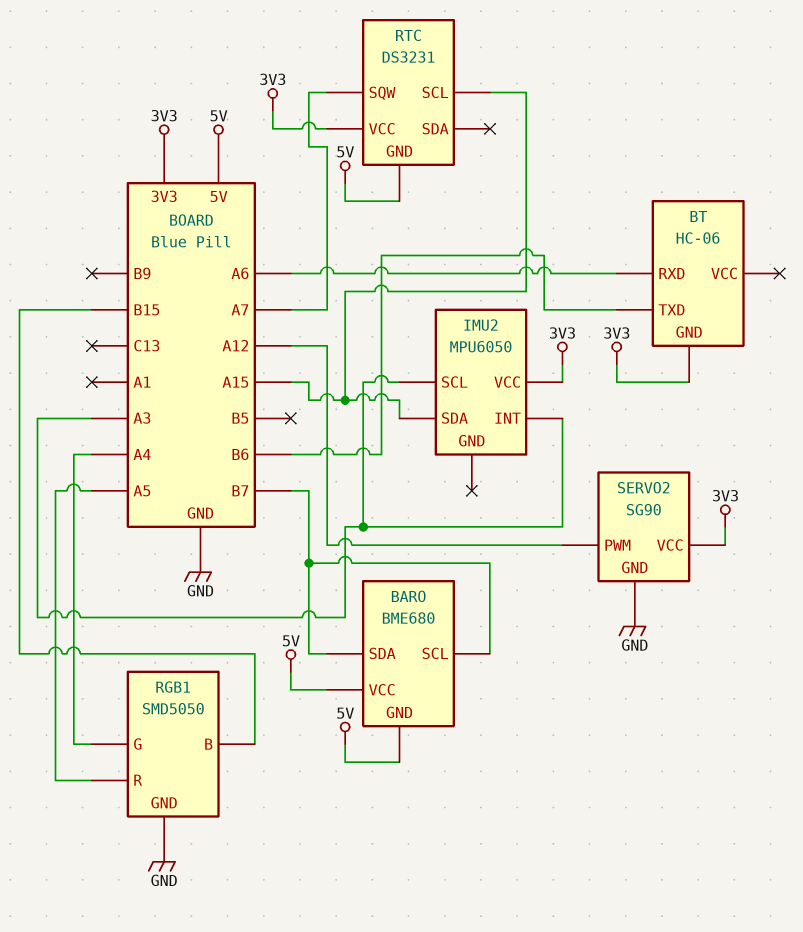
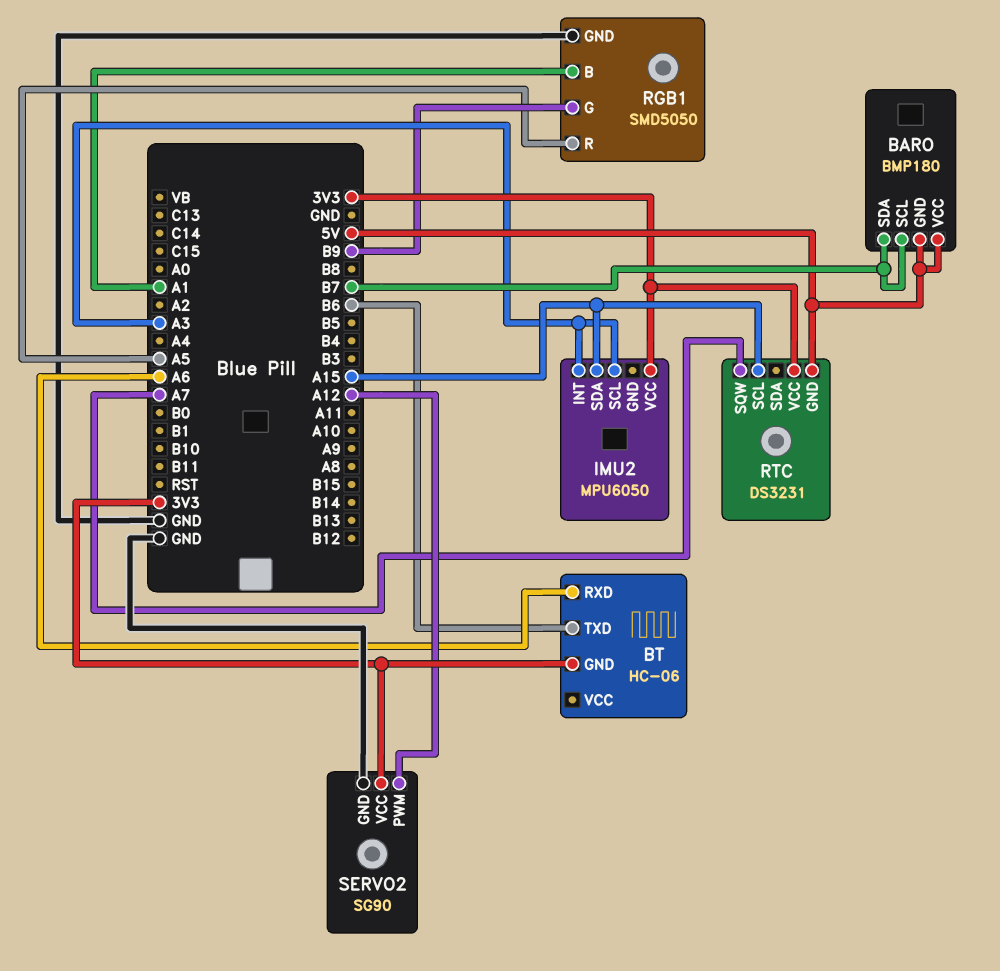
BARO: BME680 -> BMP180
RGB1 pin B: B15 -> A1
RGB1 pin G: A4 -> B9

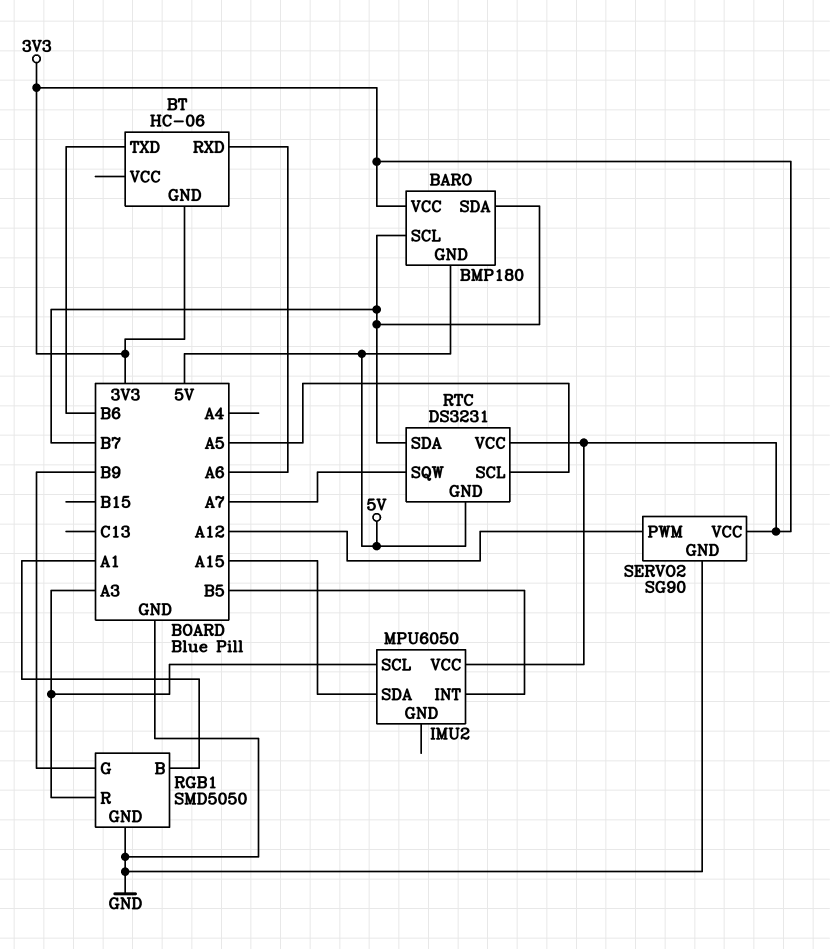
BARO pin VCC: 5V -> 3V3
IMU2 pin INT: A3 -> B5
RGB1 pin R: A5 -> A3
RTC pin SCL: A15 -> A5
RTC pin SDA: none -> B7

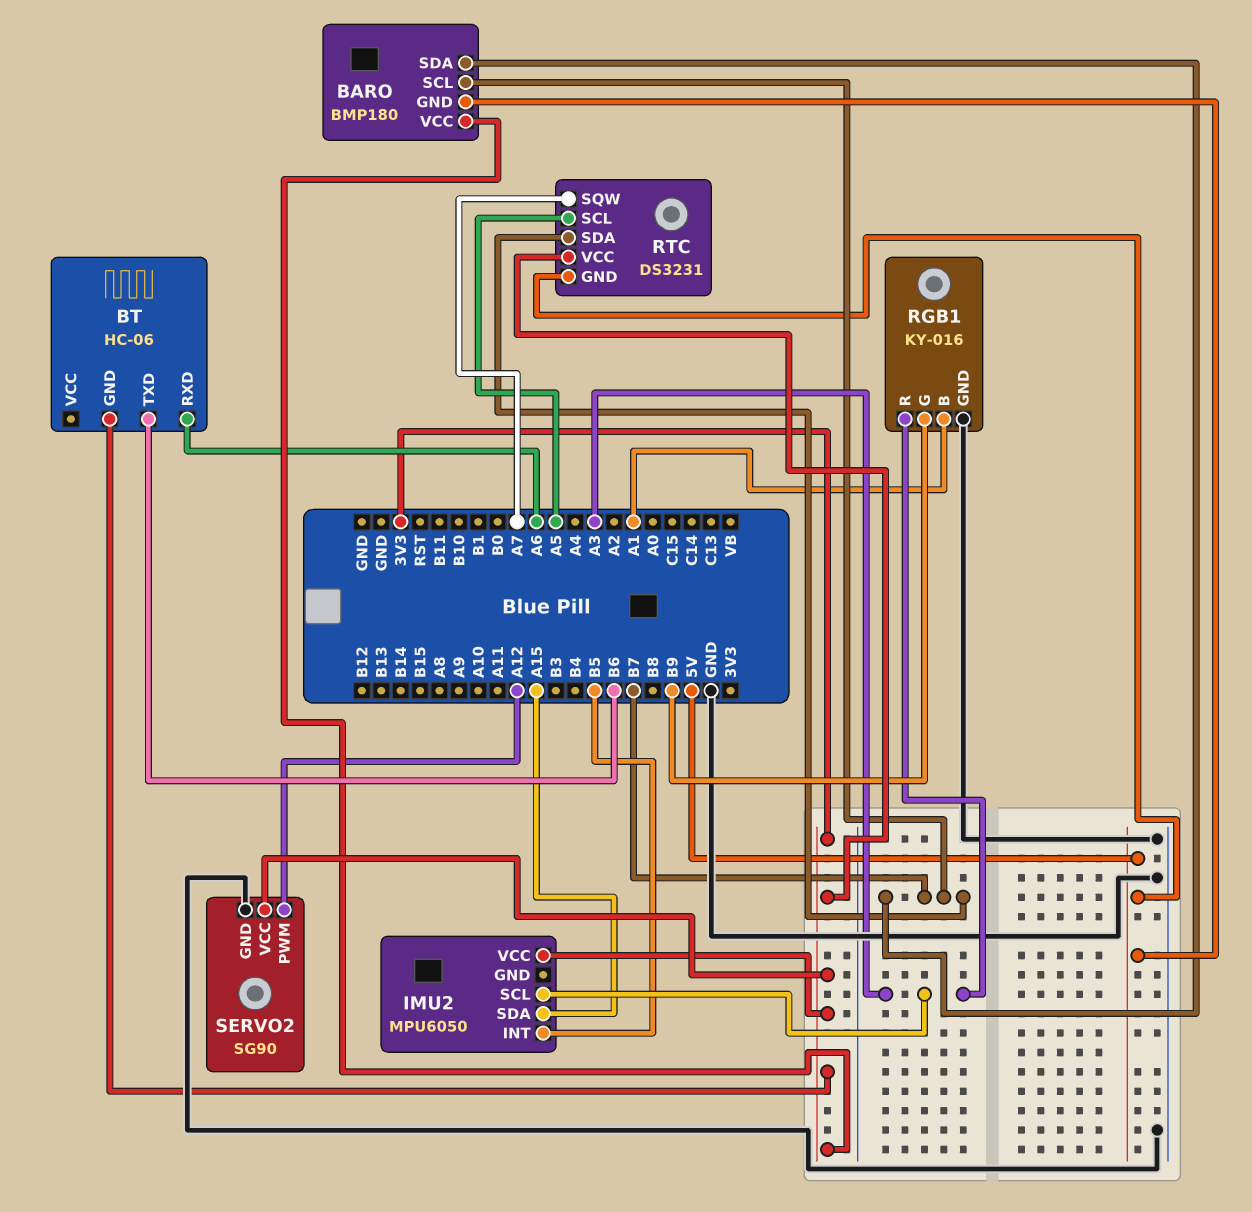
RGB1: SMD5050 -> KY-016

